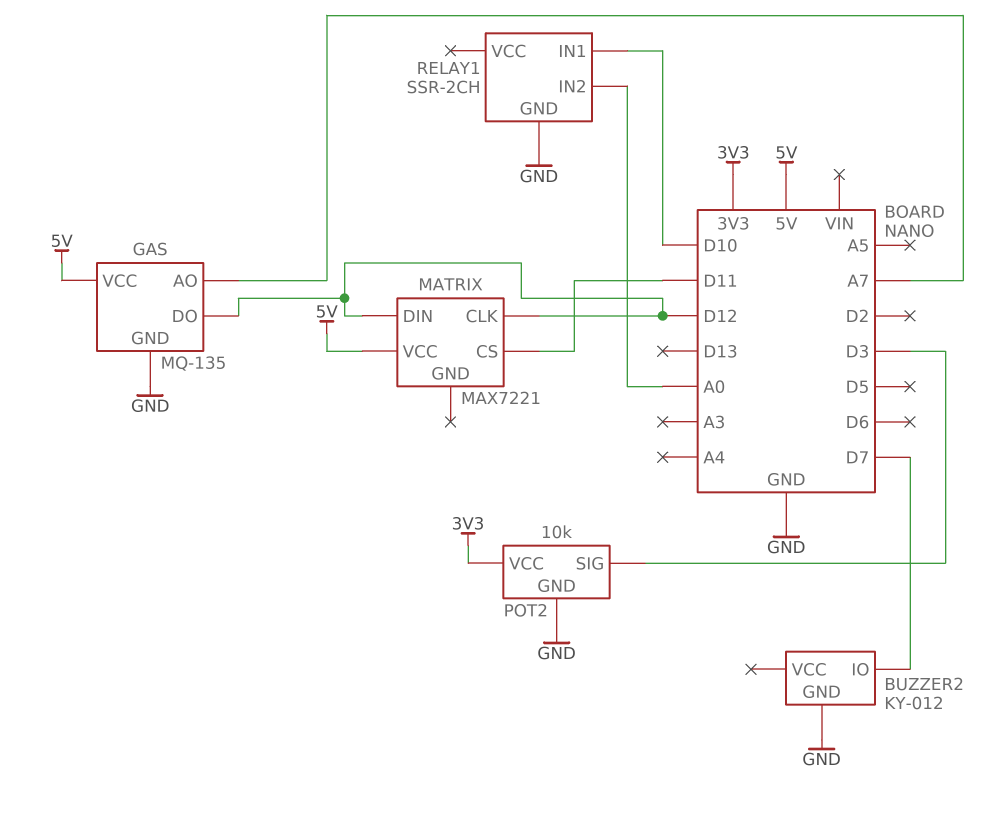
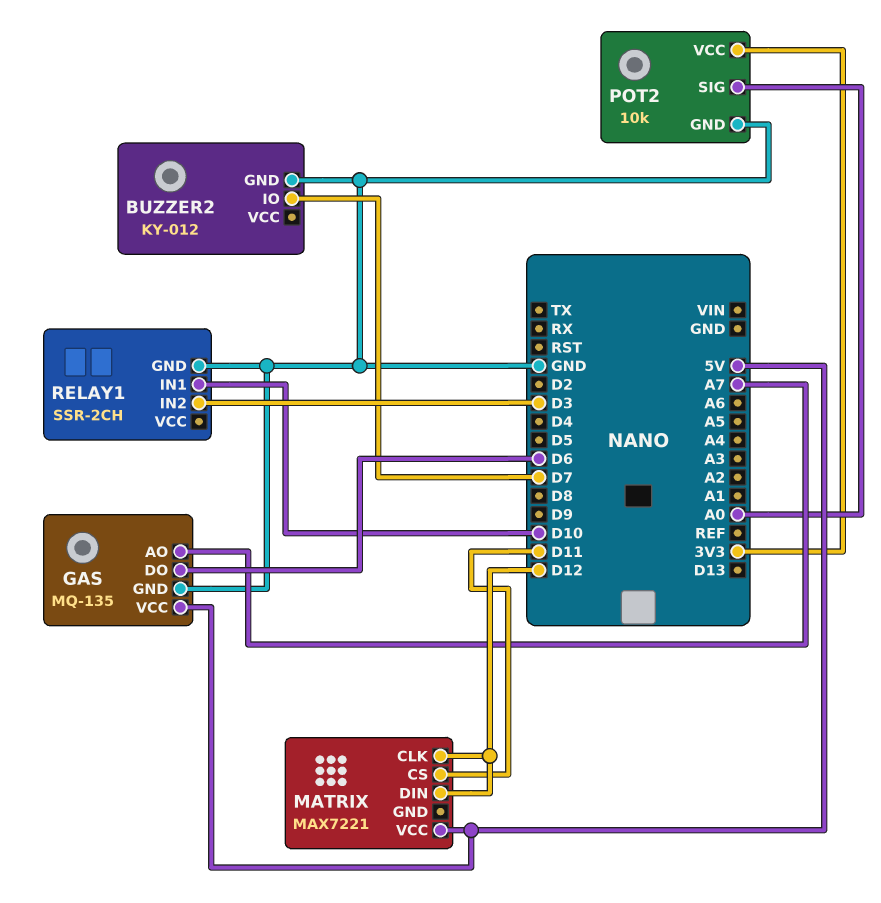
GAS pin DO: D12 -> D6
POT2 pin SIG: D3 -> A0
RELAY1 pin IN2: A0 -> D3

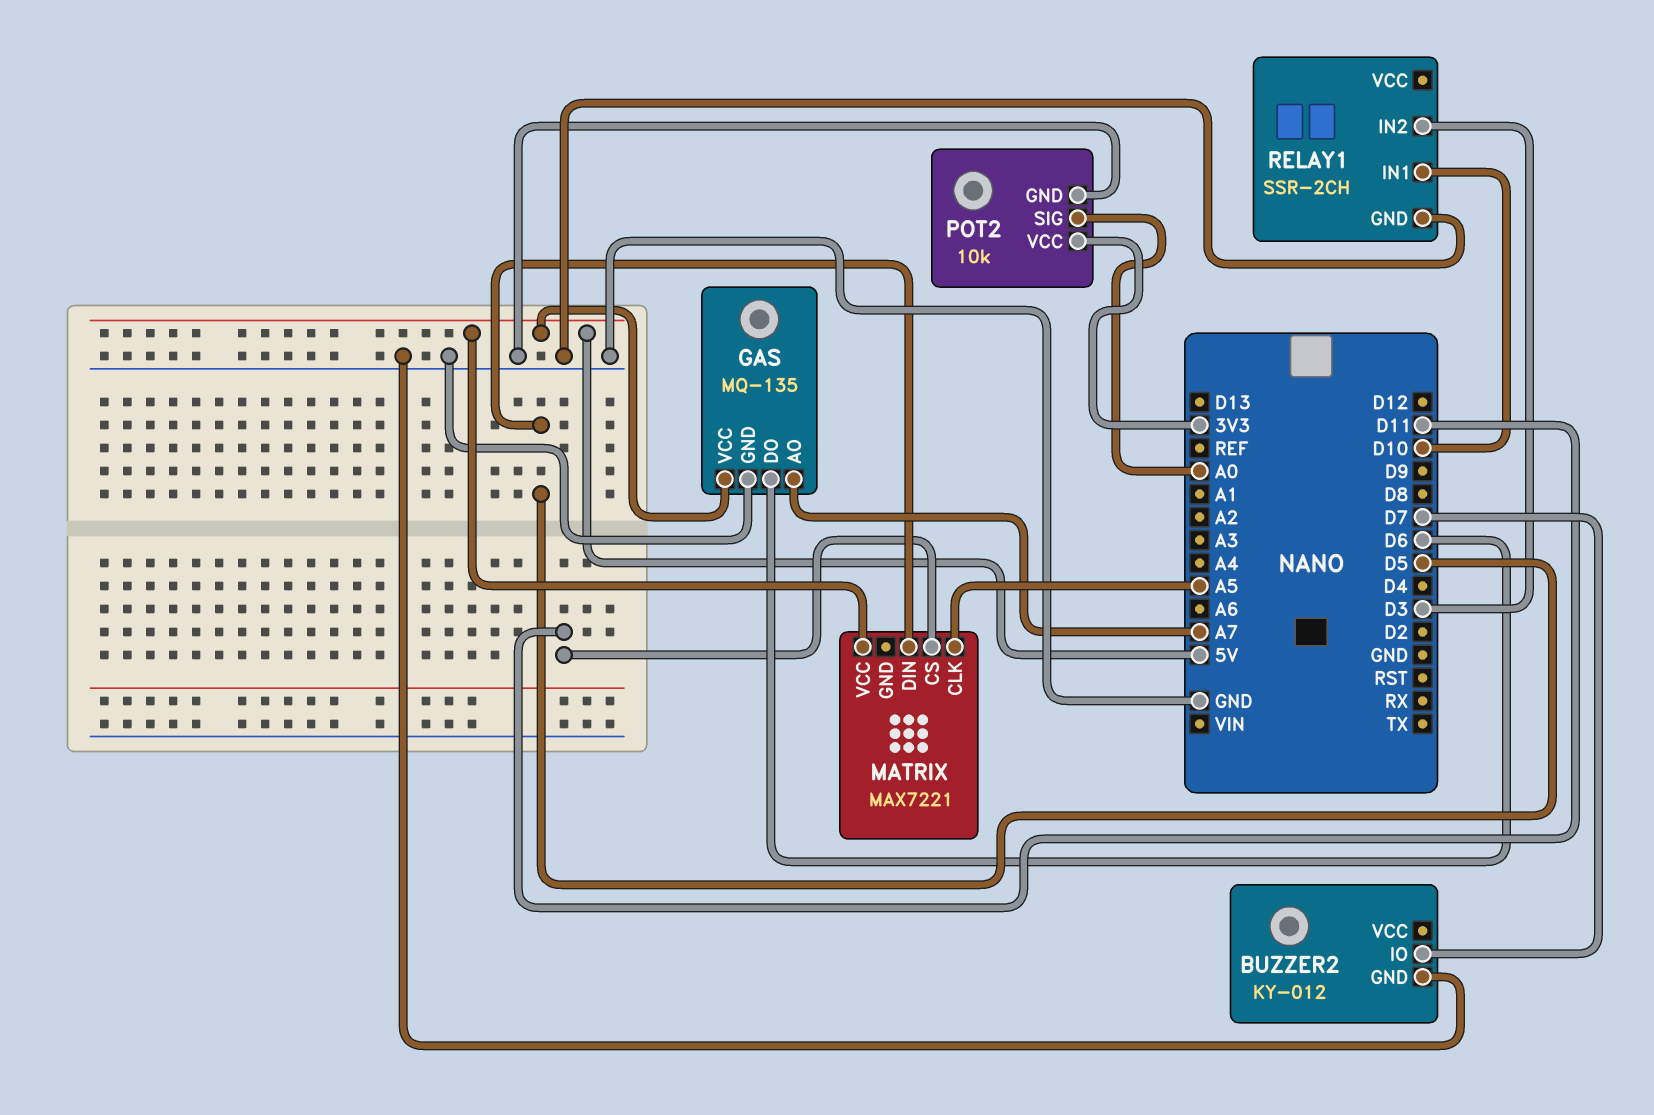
MATRIX pin CLK: D12 -> A5
MATRIX pin DIN: D12 -> D5

